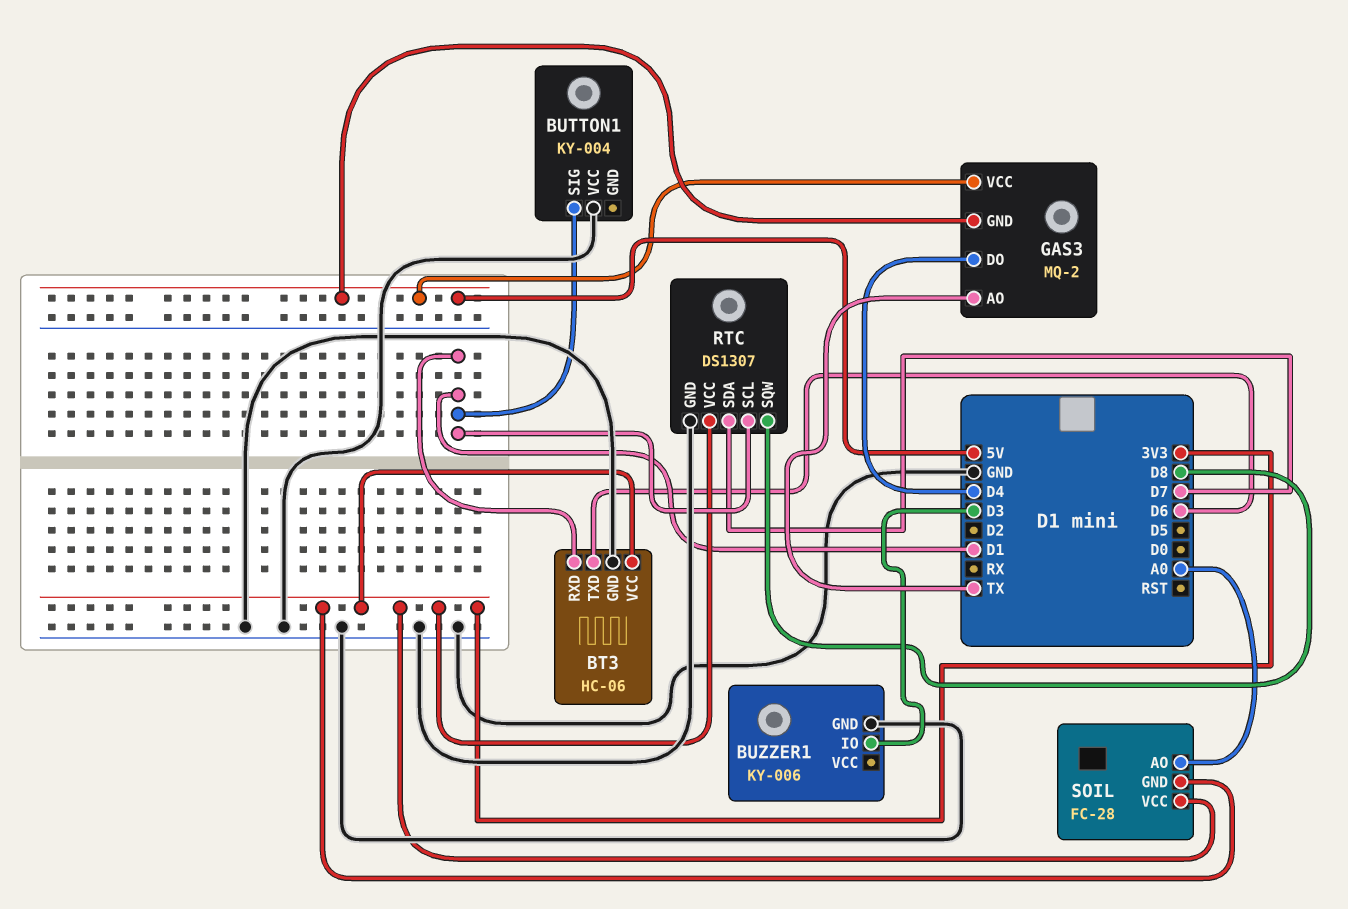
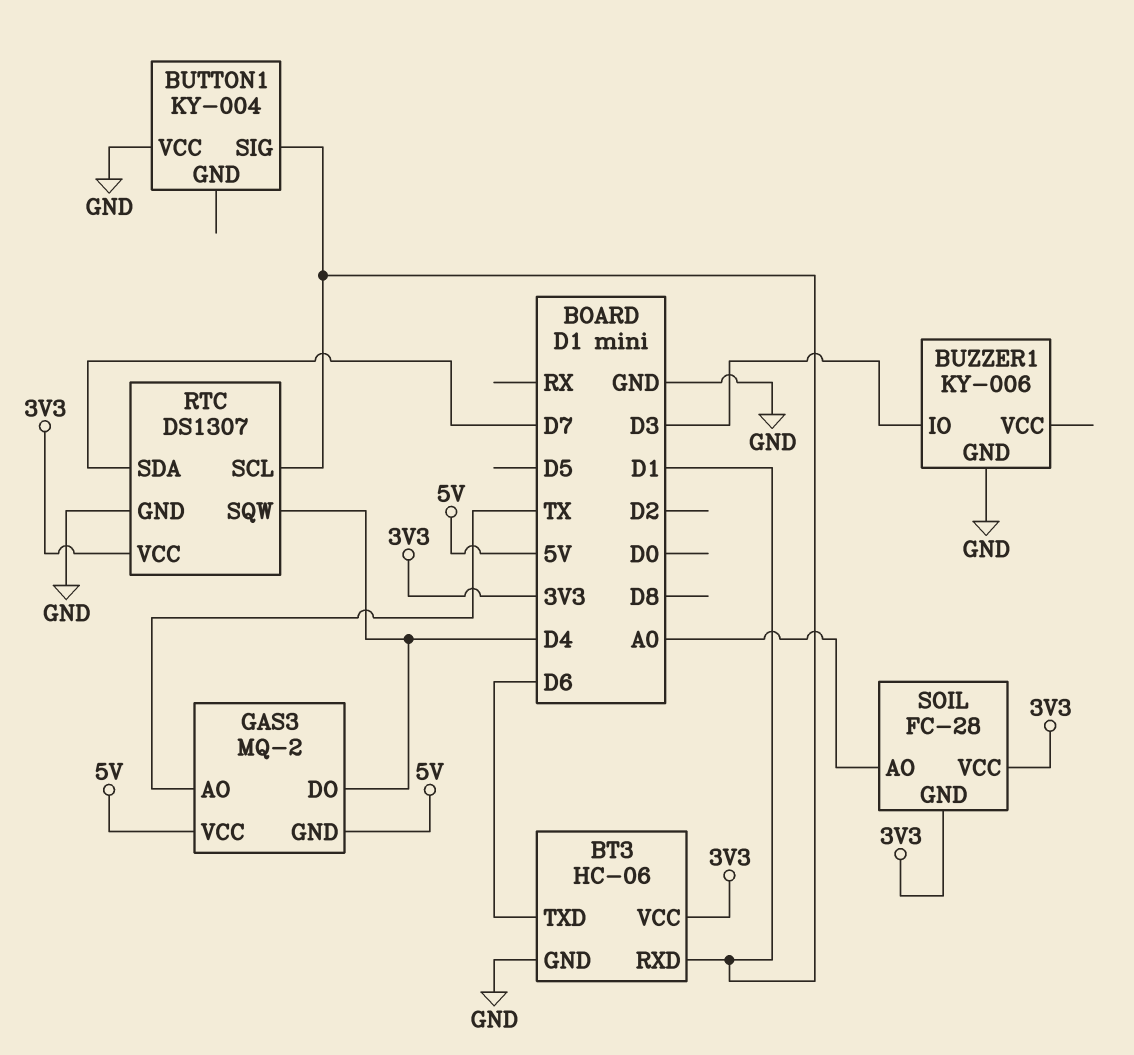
RTC pin SQW: D8 -> D4

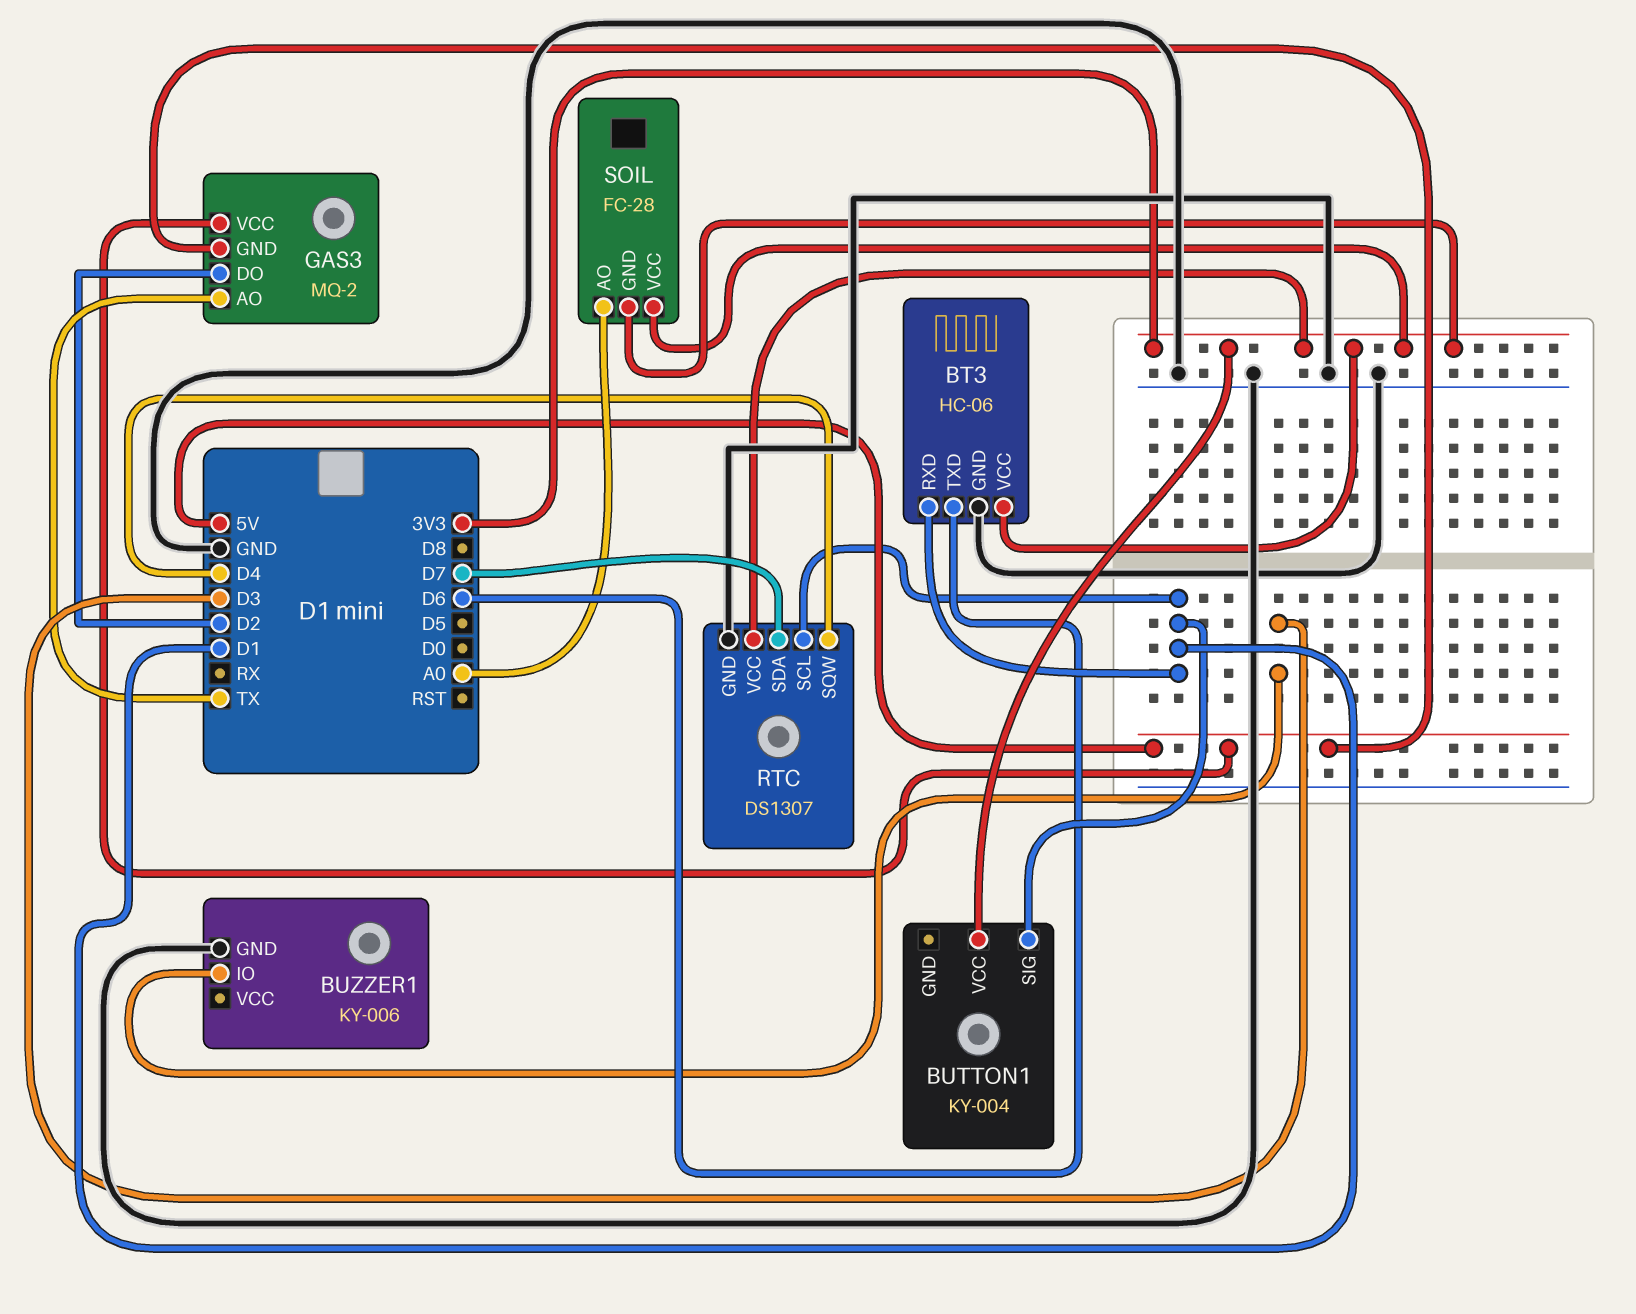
BUTTON1 pin VCC: GND -> 3V3
GAS3 pin DO: D4 -> D2

